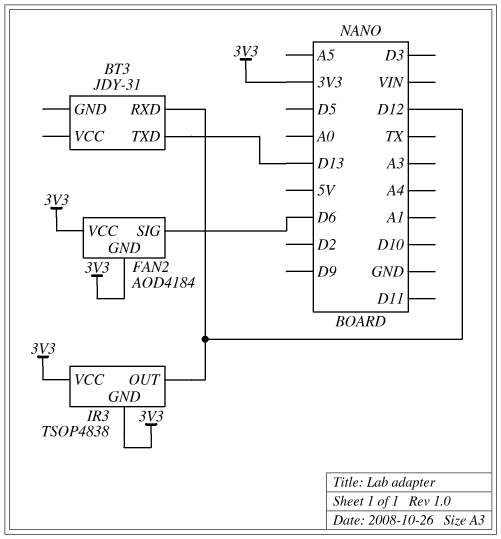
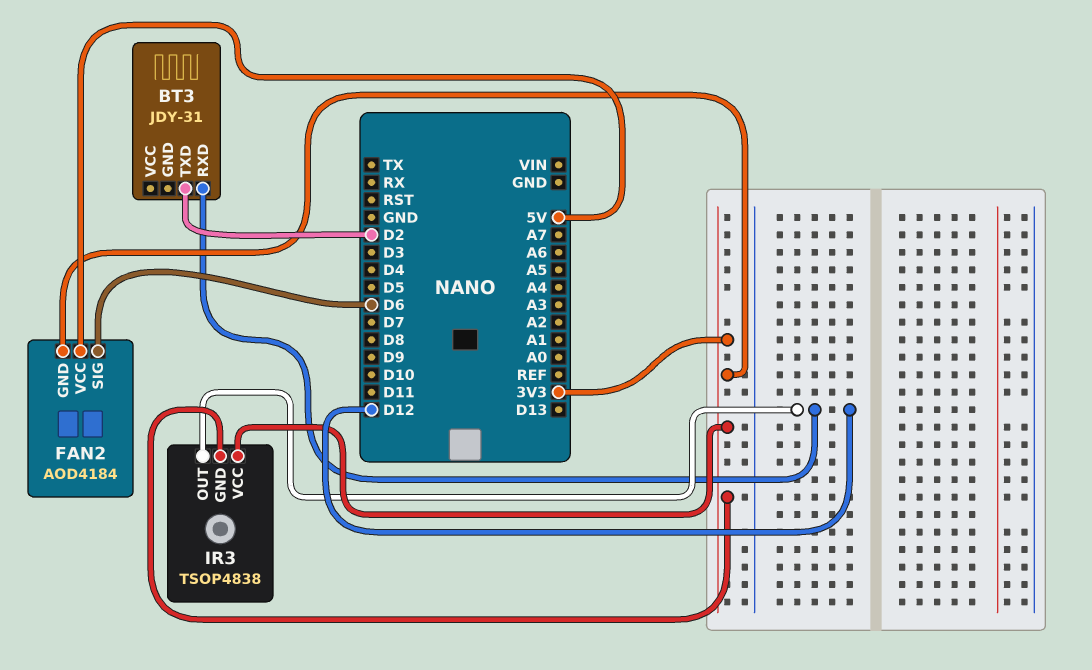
BT3 pin TXD: D13 -> D2
FAN2 pin VCC: 3V3 -> 5V

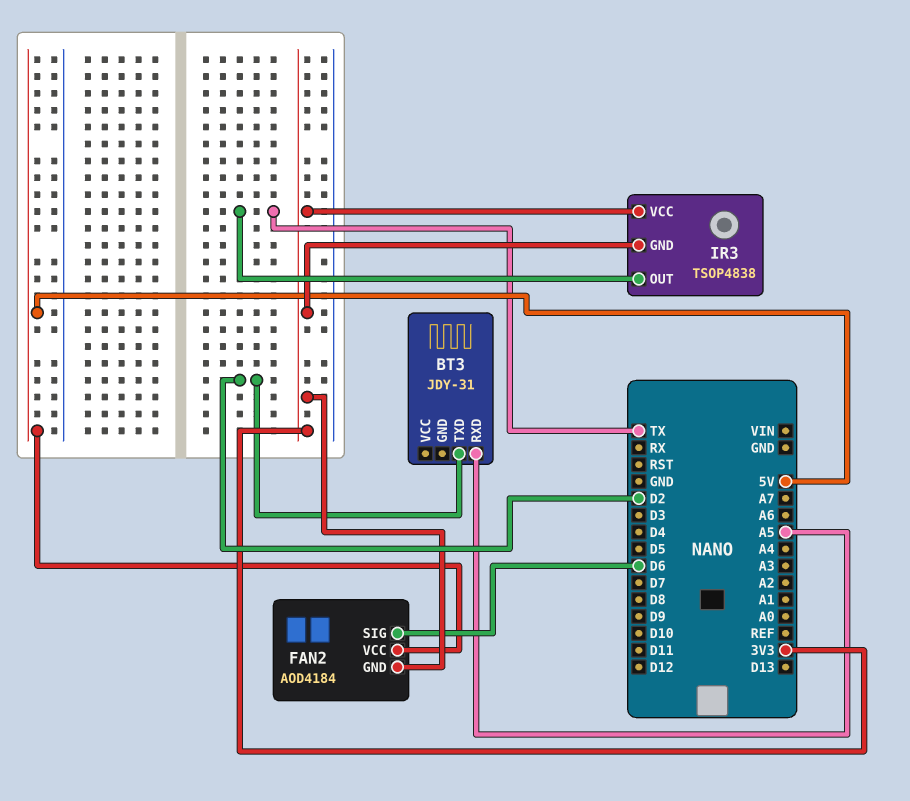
BT3 pin RXD: D12 -> A5
IR3 pin OUT: D12 -> TX

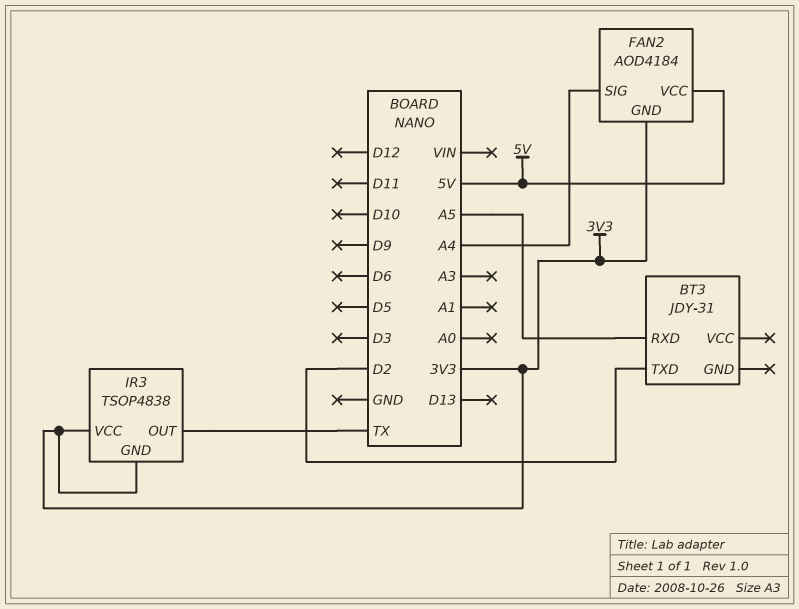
FAN2 pin SIG: D6 -> A4

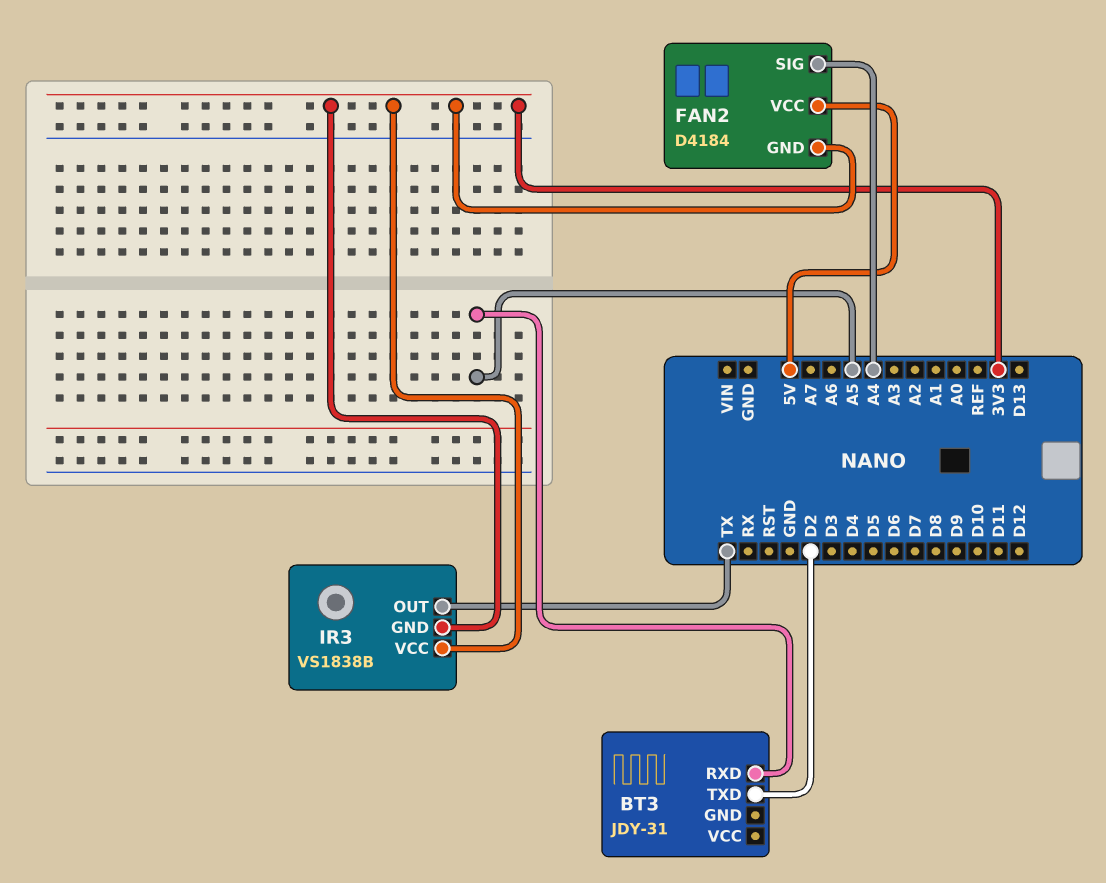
FAN2: AOD4184 -> D4184
IR3: TSOP4838 -> VS1838B

